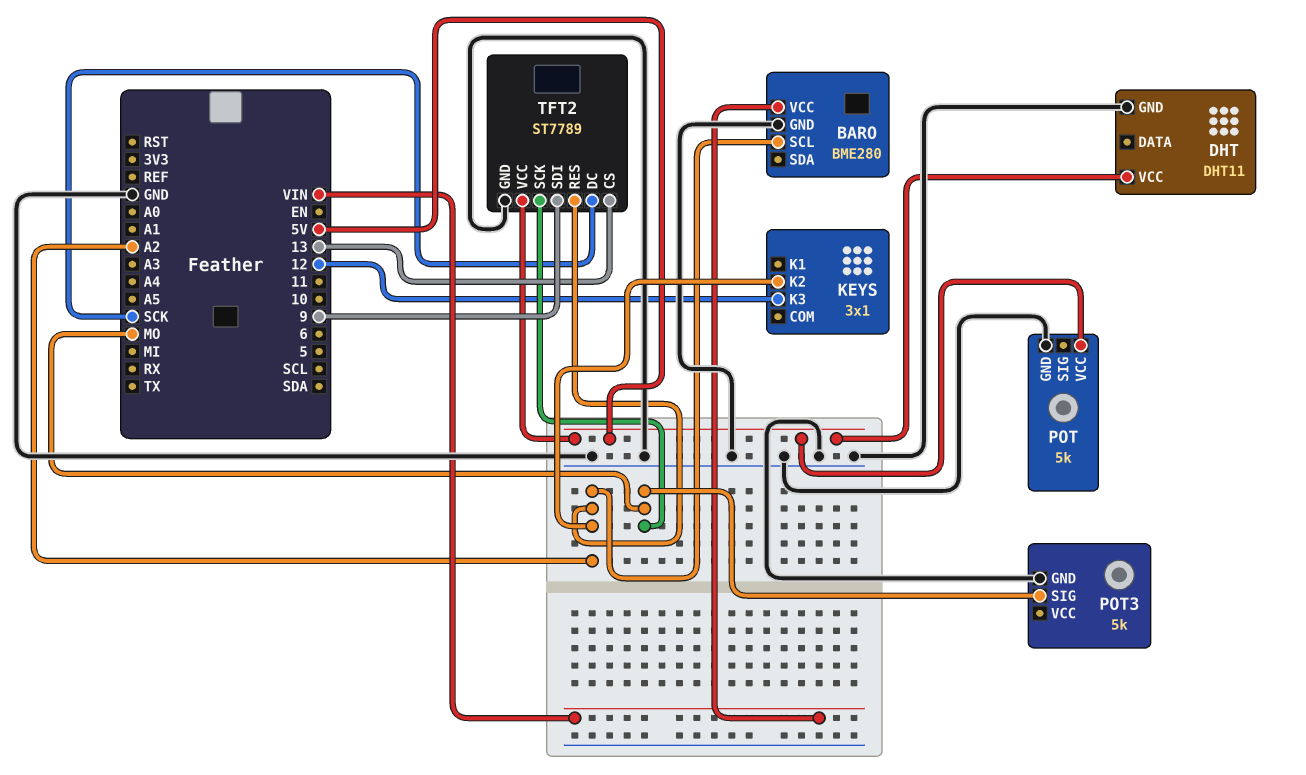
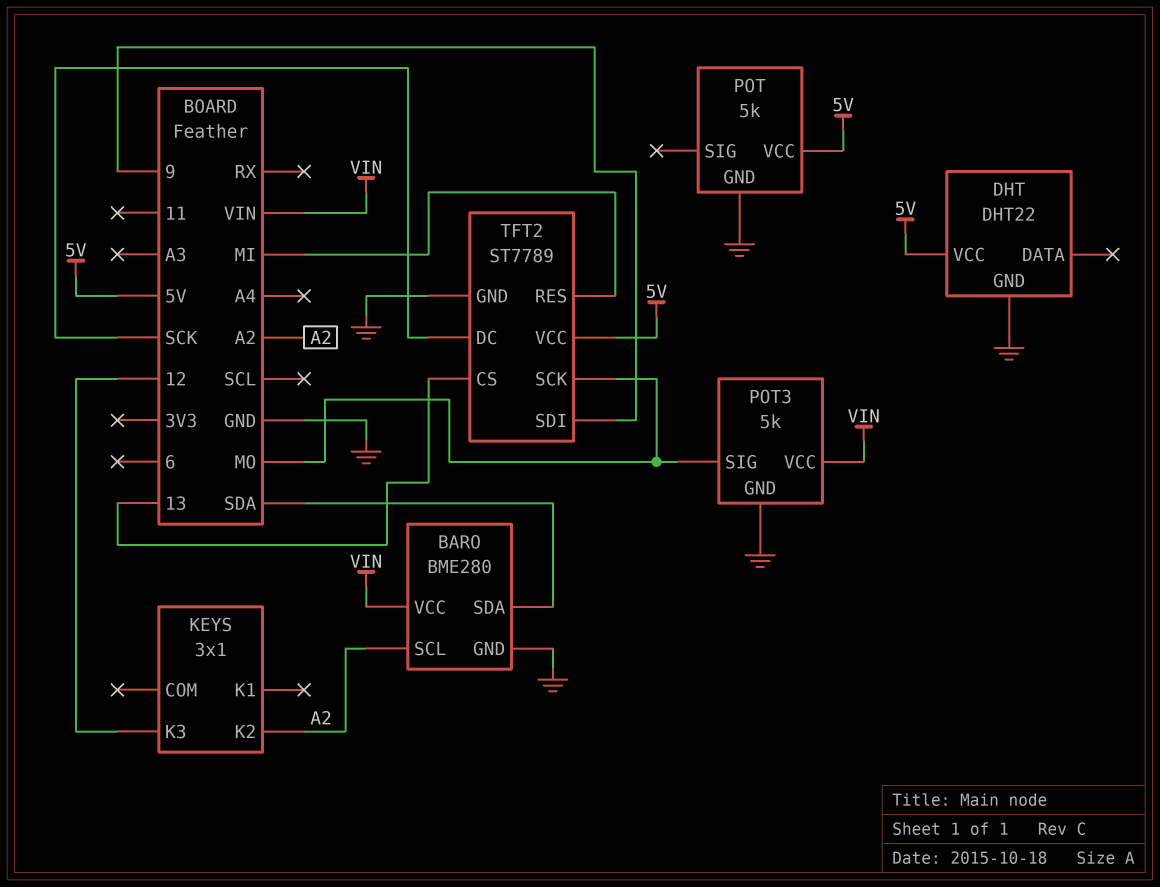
BARO pin SDA: none -> SDA
DHT: DHT11 -> DHT22
POT3 pin VCC: none -> VIN
TFT2 pin RES: A2 -> MI

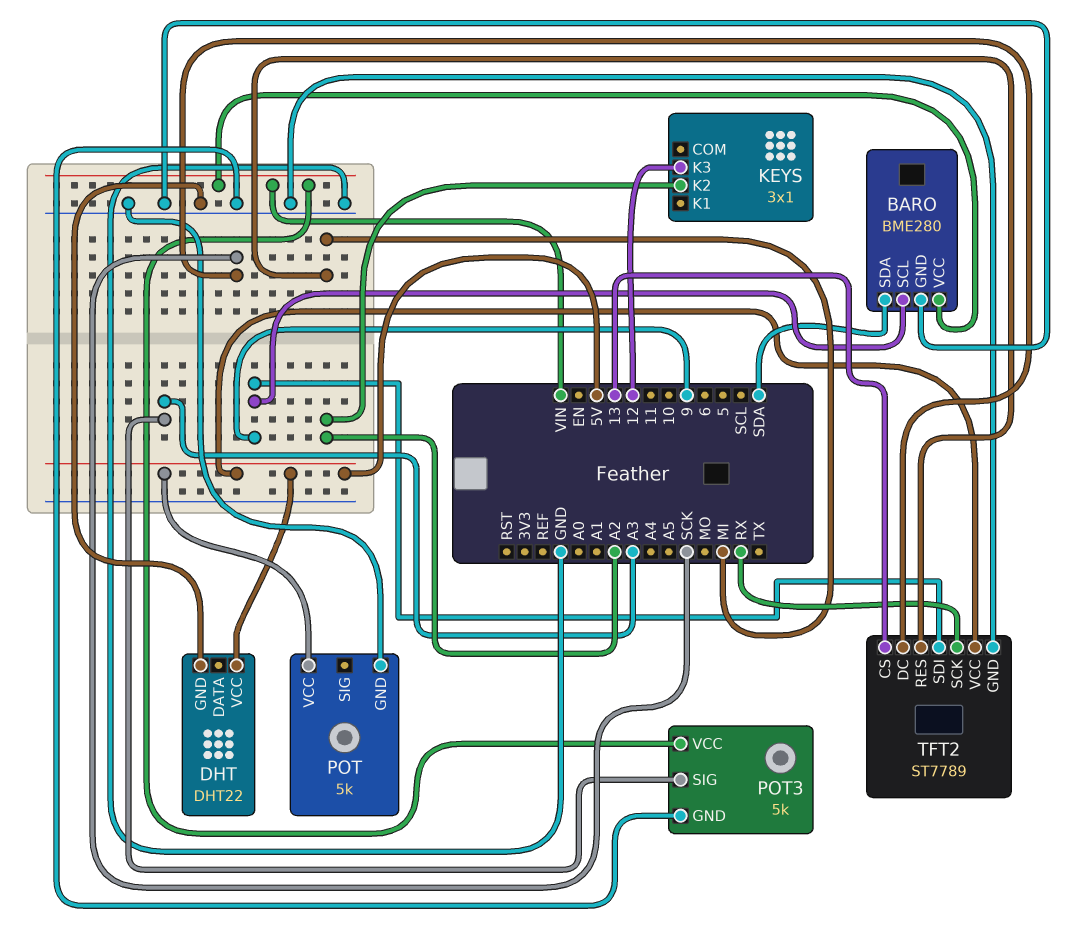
BARO pin SCL: A2 -> 9
POT3 pin SIG: MO -> A3
TFT2 pin SCK: MO -> RX

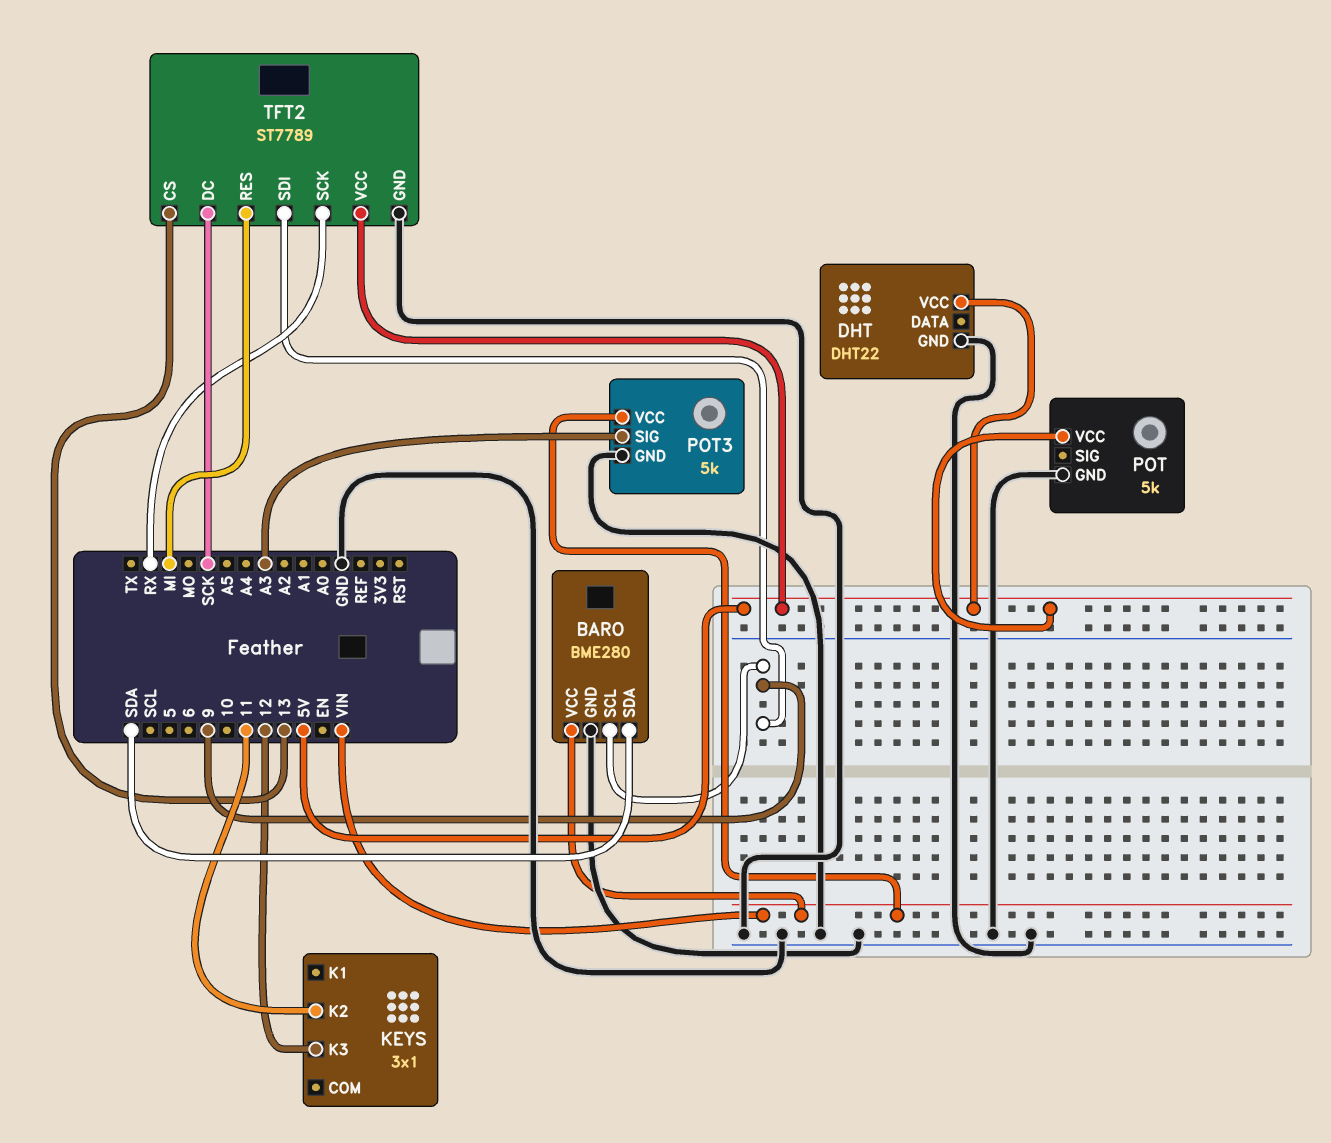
KEYS pin K2: A2 -> 11

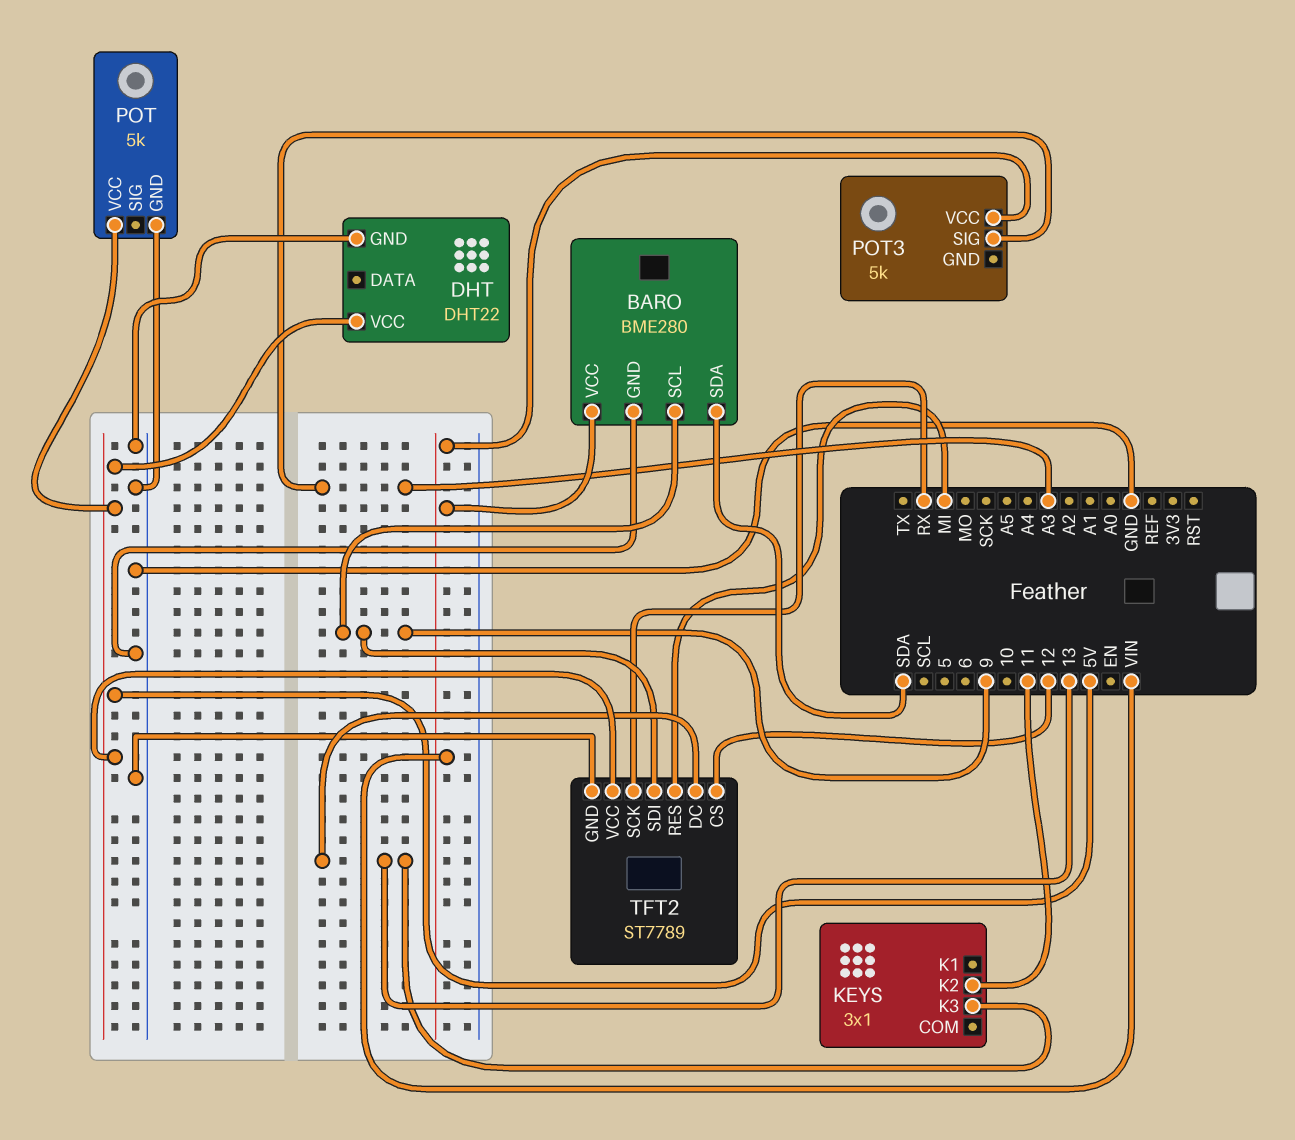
KEYS pin K3: 12 -> 13
POT3 pin GND: GND -> none
TFT2 pin CS: 13 -> 12
TFT2 pin DC: SCK -> 13

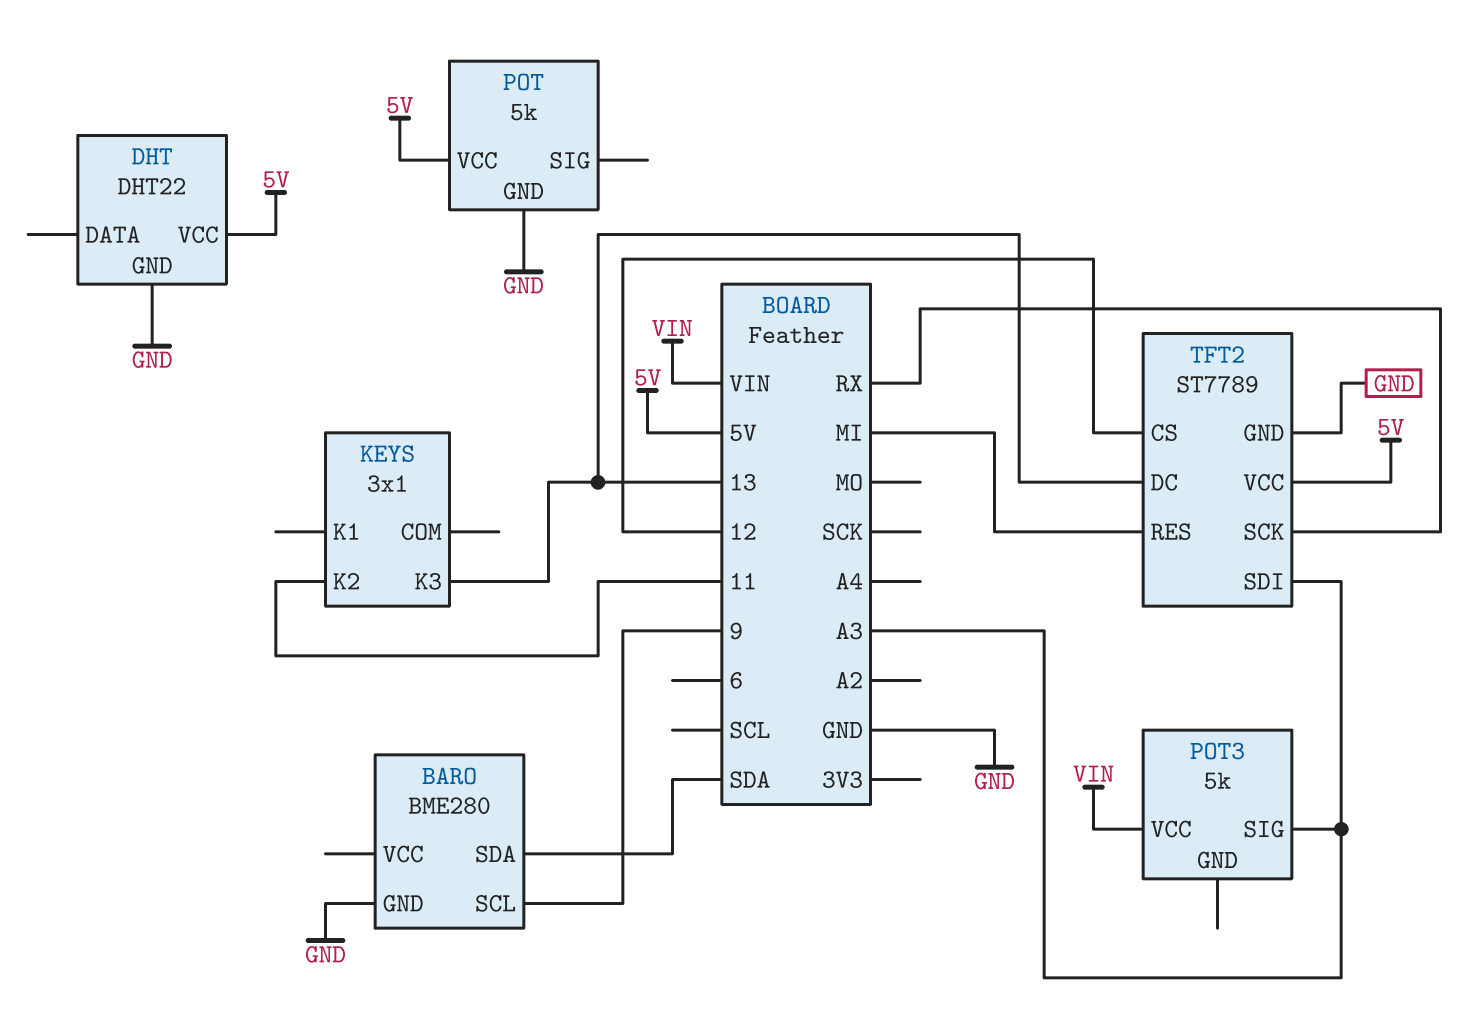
BARO pin VCC: VIN -> none
TFT2 pin SDI: 9 -> A3

